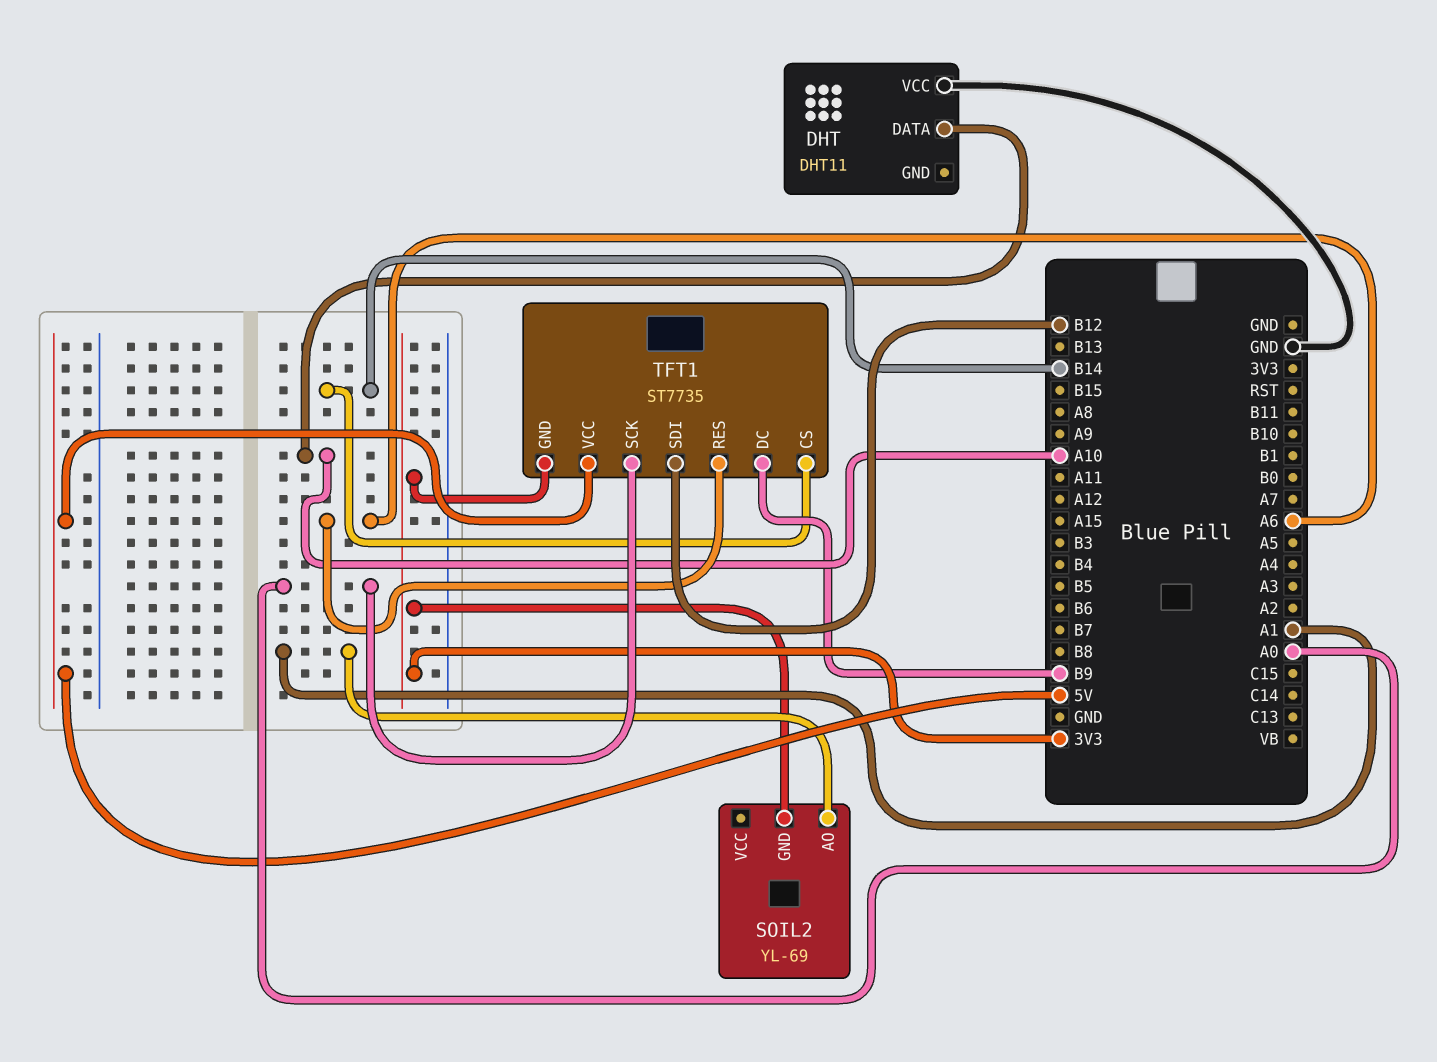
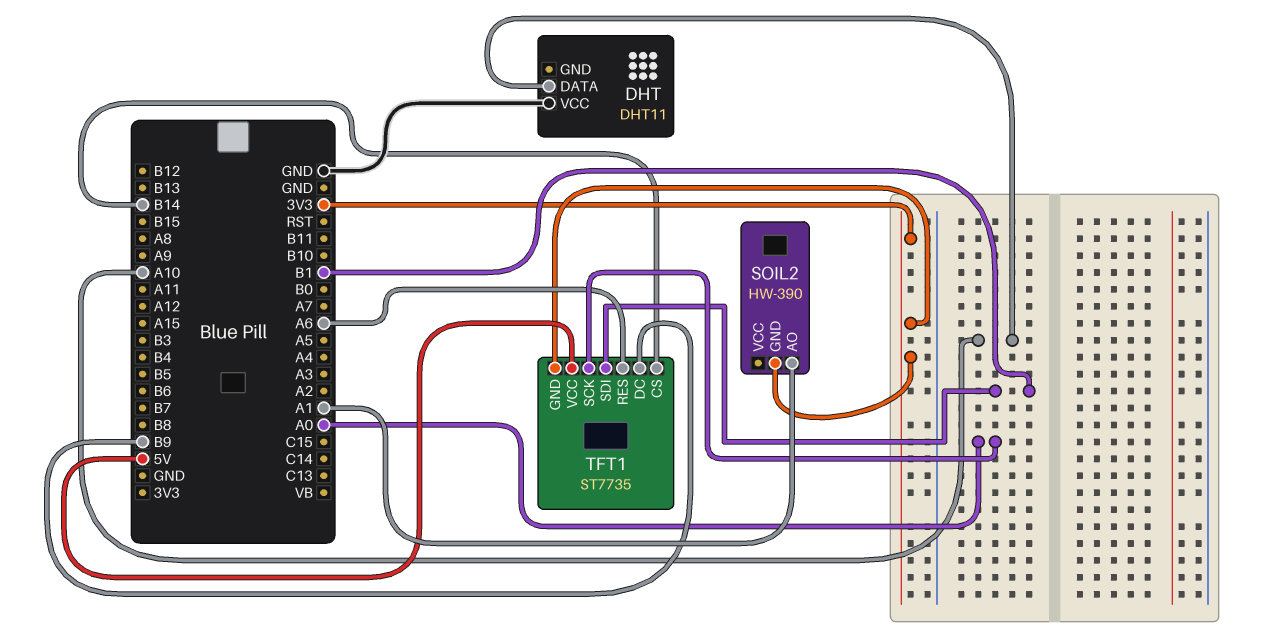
SOIL2: YL-69 -> HW-390
TFT1 pin SDI: B12 -> B1

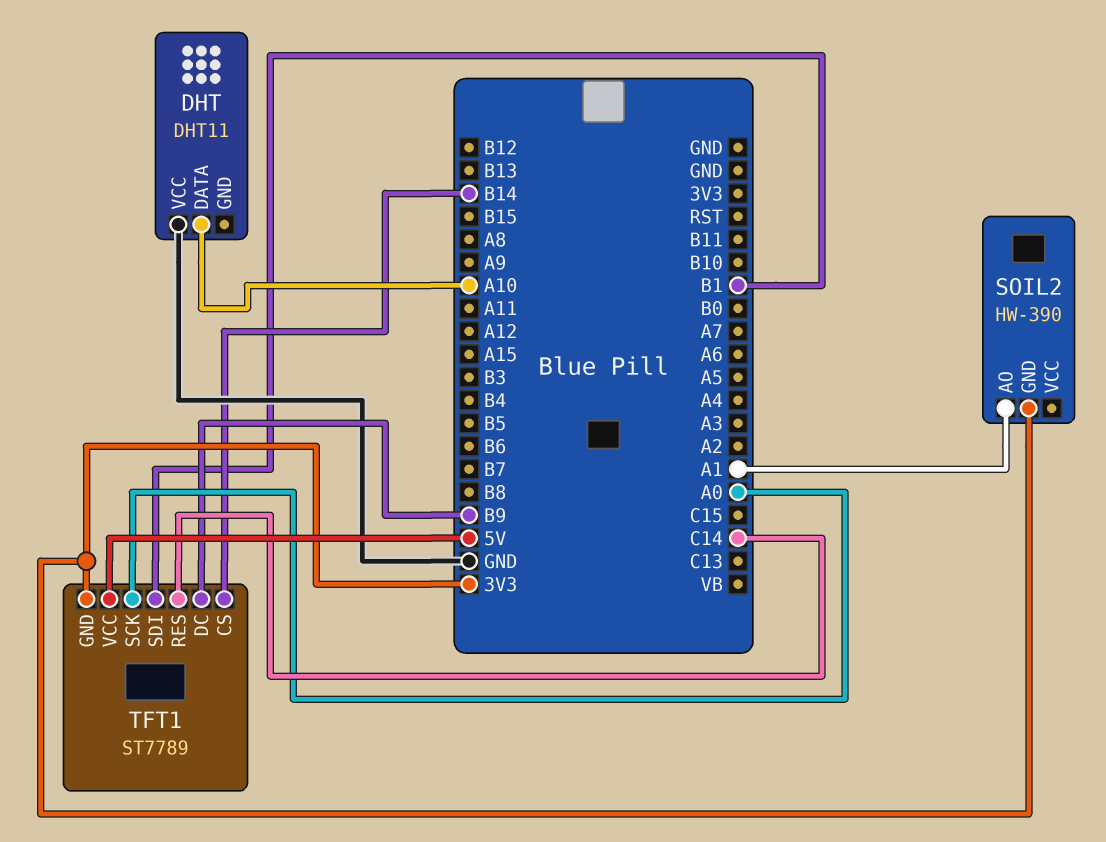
TFT1: ST7735 -> ST7789
TFT1 pin RES: A6 -> C14

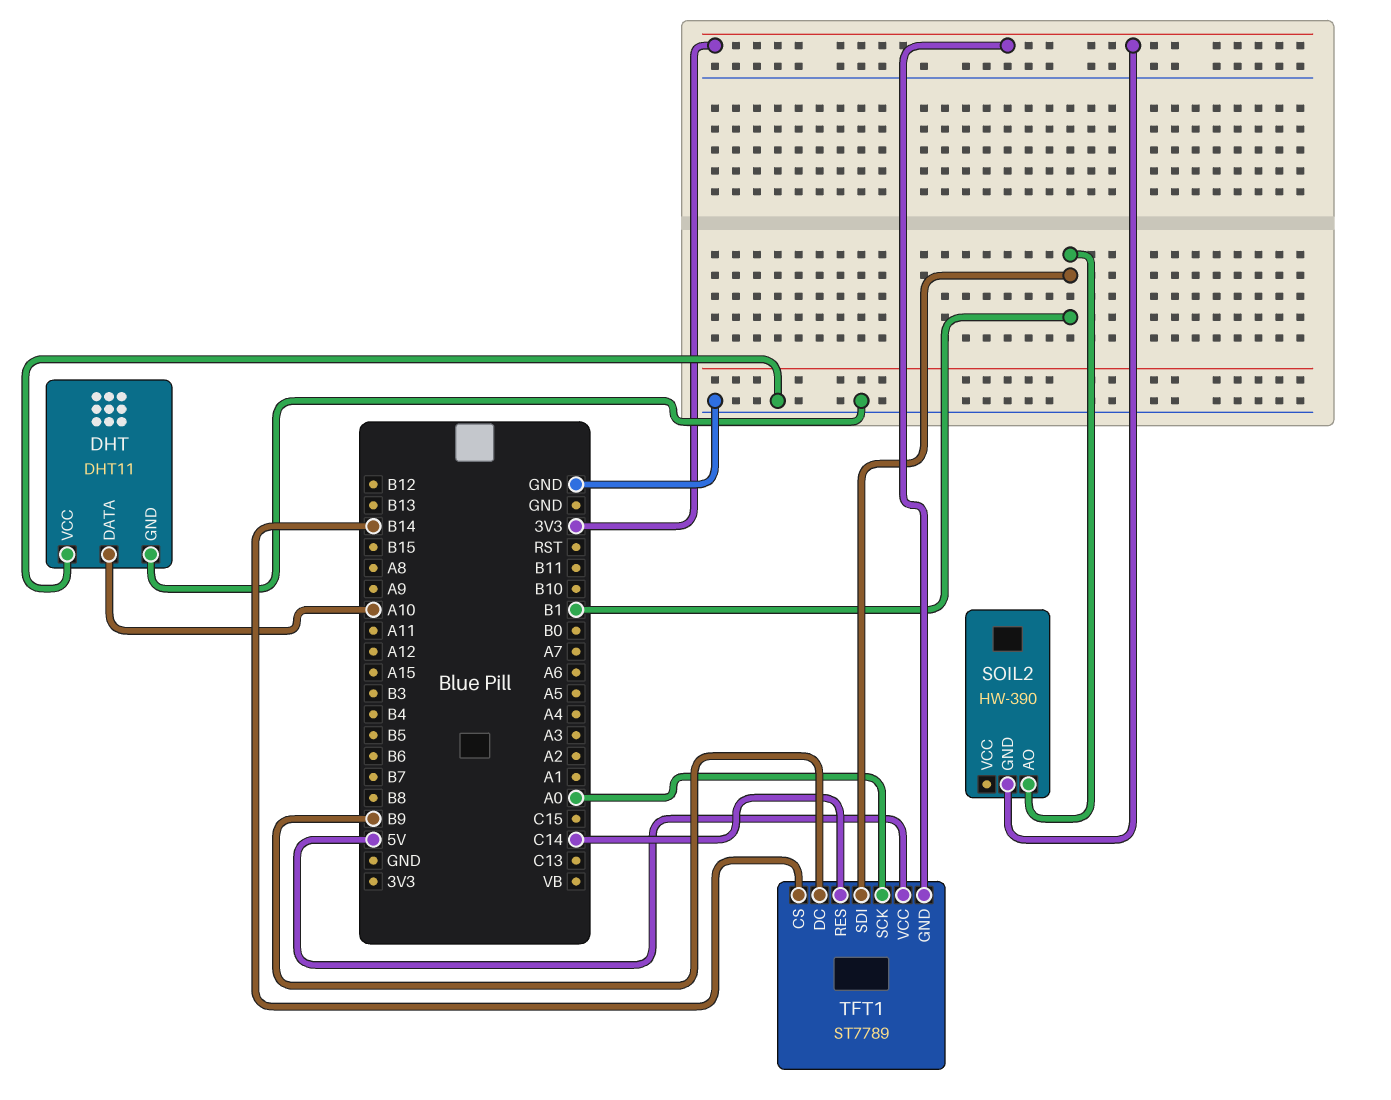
DHT pin GND: none -> GND
SOIL2 pin AO: A1 -> B1

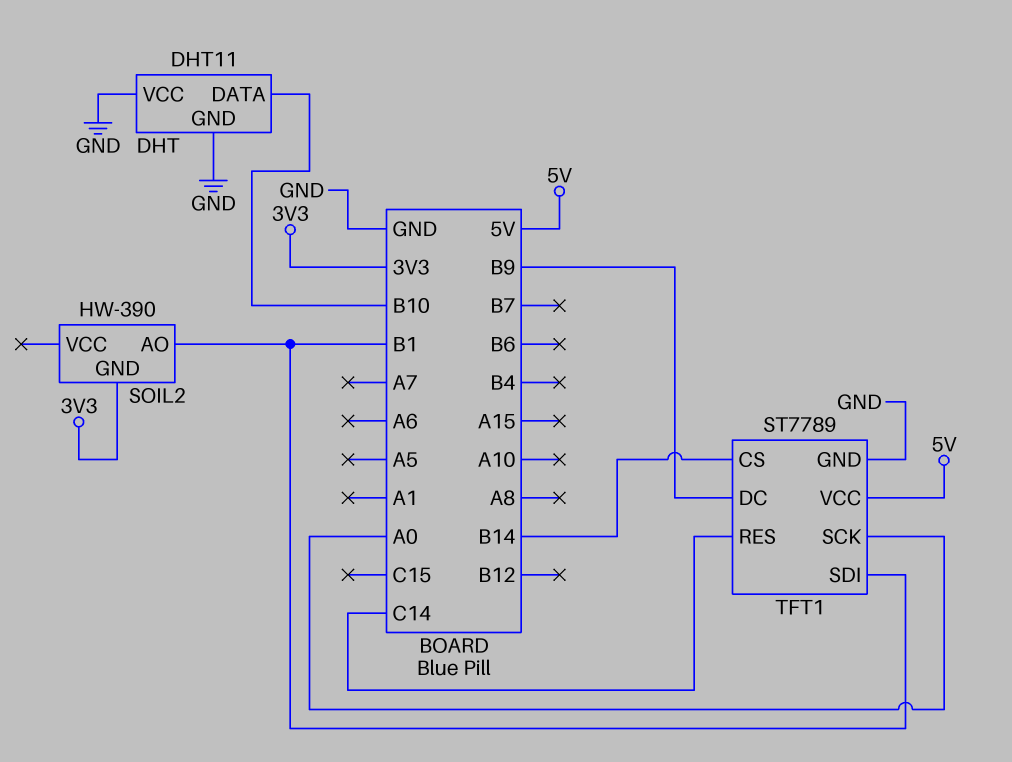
DHT pin DATA: A10 -> B10
TFT1 pin GND: 3V3 -> GND

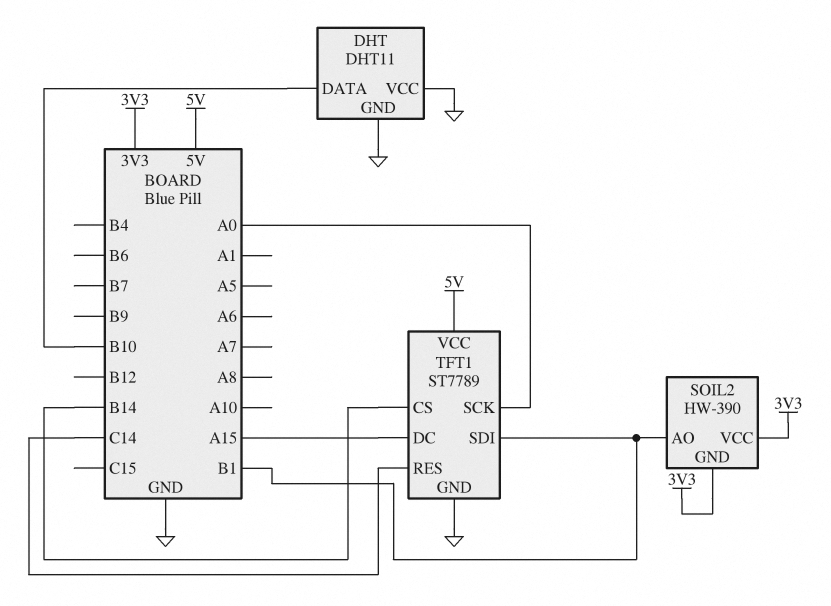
SOIL2 pin VCC: none -> 3V3
TFT1 pin DC: B9 -> A15

